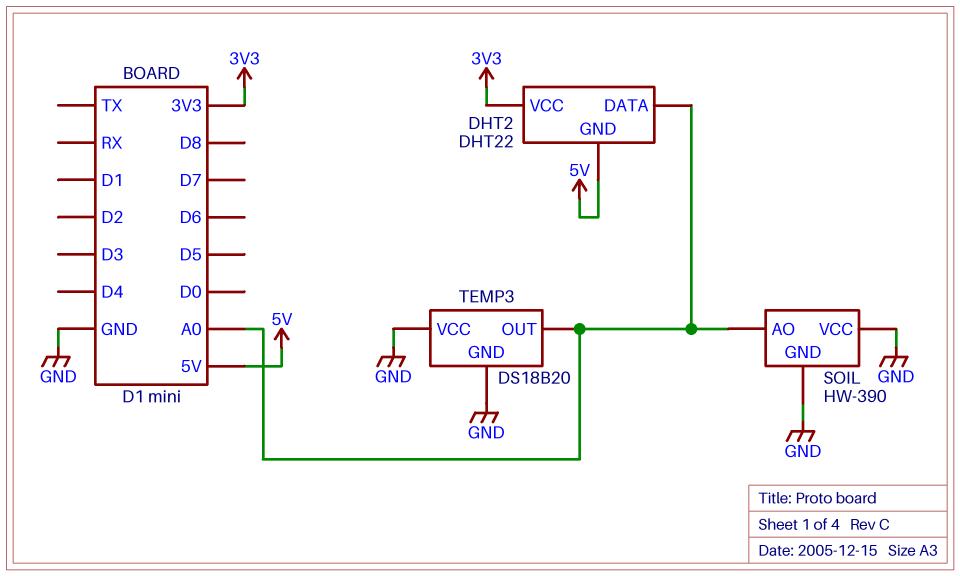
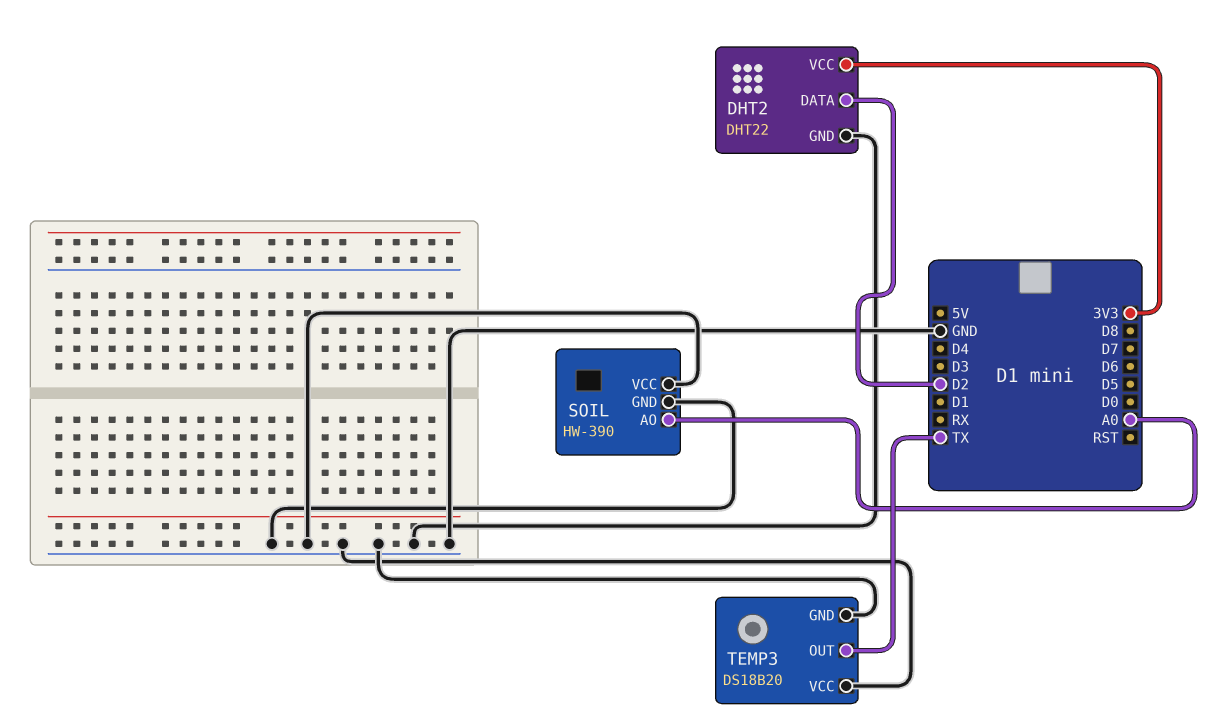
DHT2 pin DATA: A0 -> D2
DHT2 pin GND: 5V -> GND
TEMP3 pin OUT: A0 -> TX

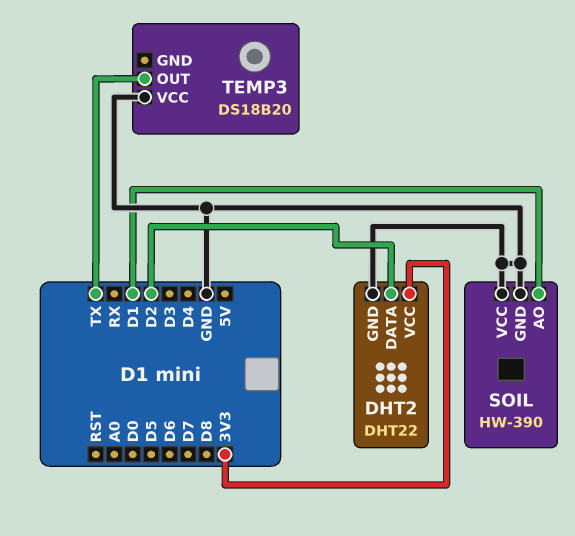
SOIL pin AO: A0 -> D1
TEMP3 pin GND: GND -> none

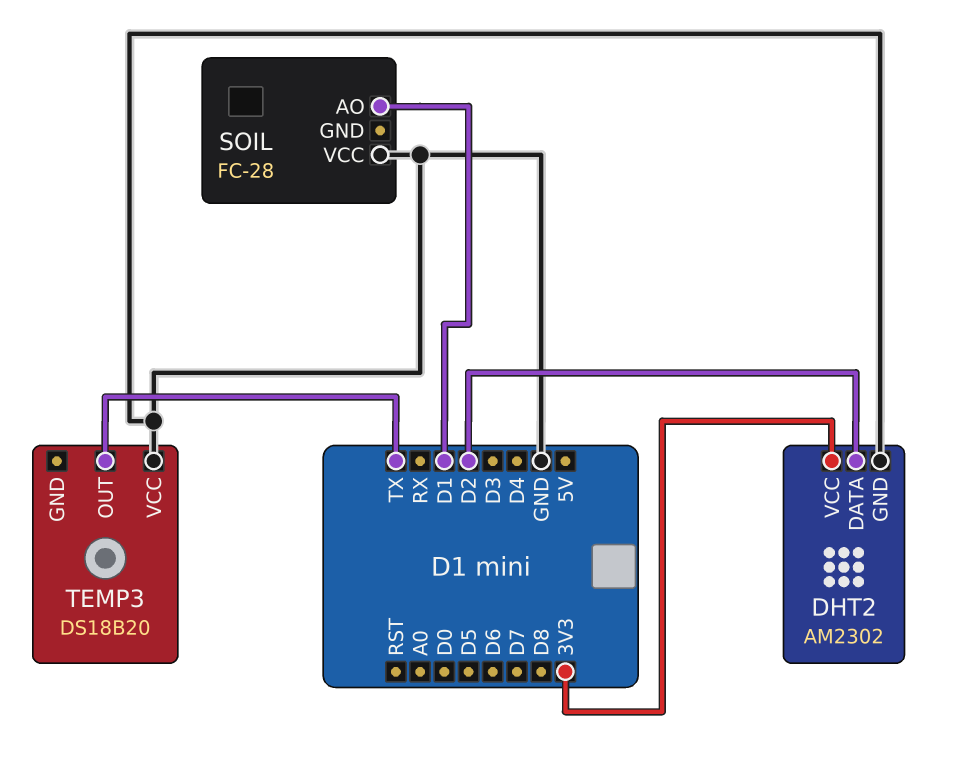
DHT2: DHT22 -> AM2302
SOIL: HW-390 -> FC-28
SOIL pin GND: GND -> none

